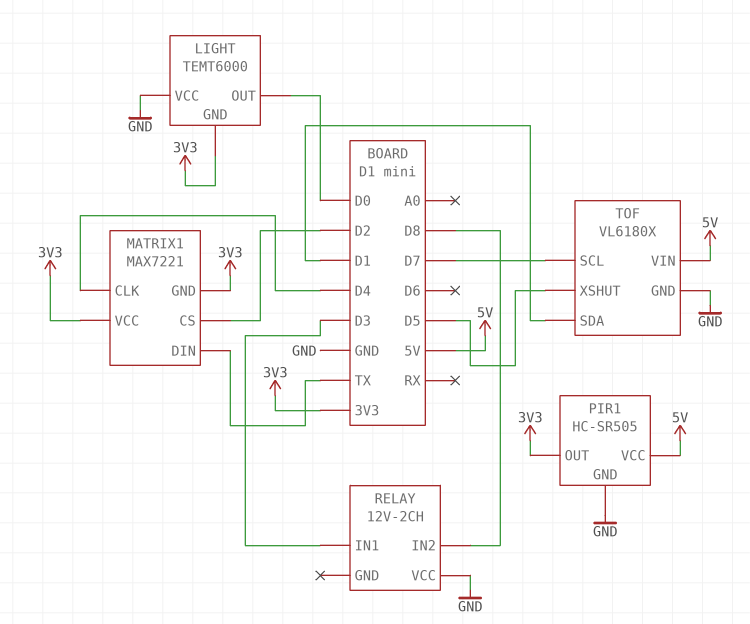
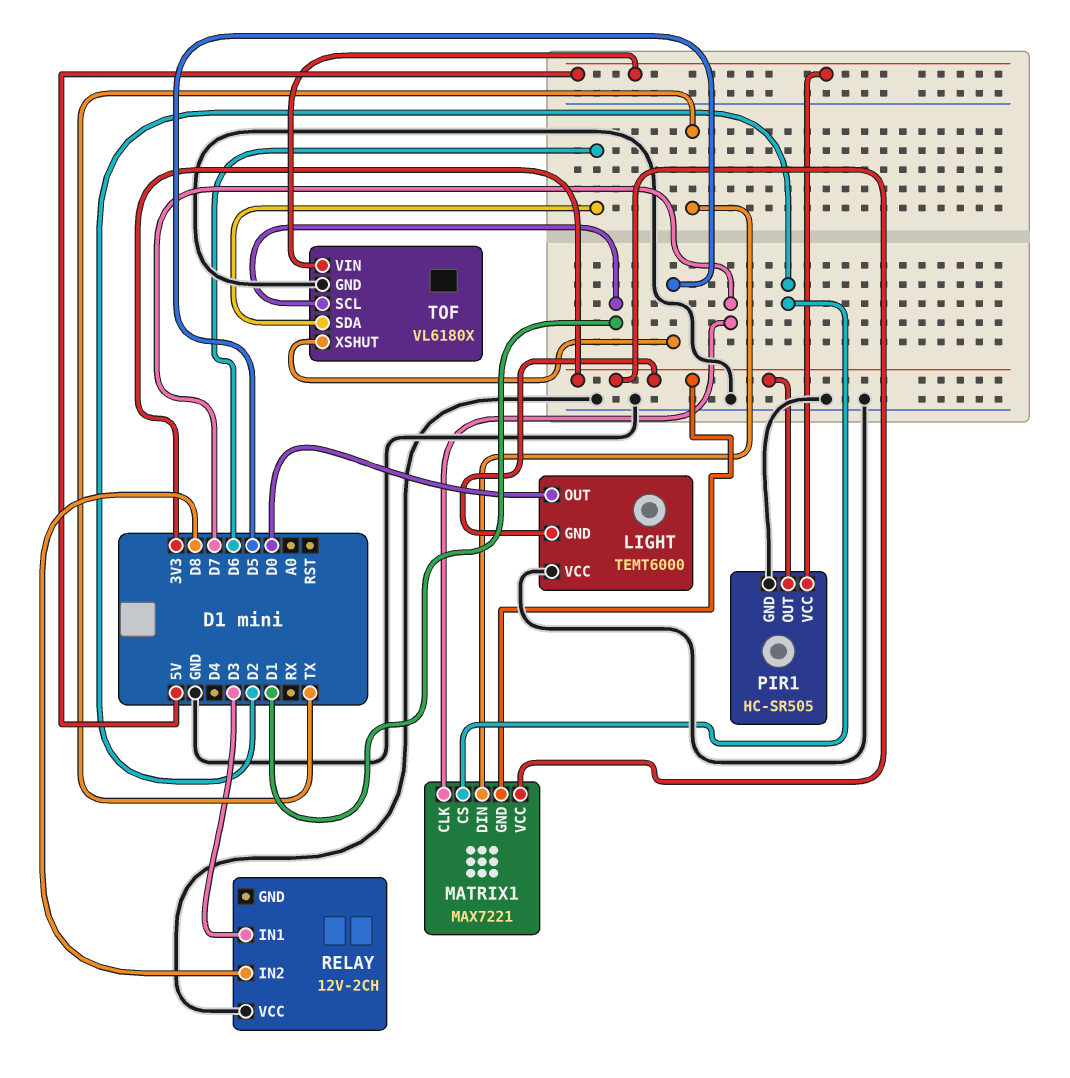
MATRIX1 pin CLK: D4 -> D7
TOF pin SCL: D7 -> D1
TOF pin SDA: D1 -> D6

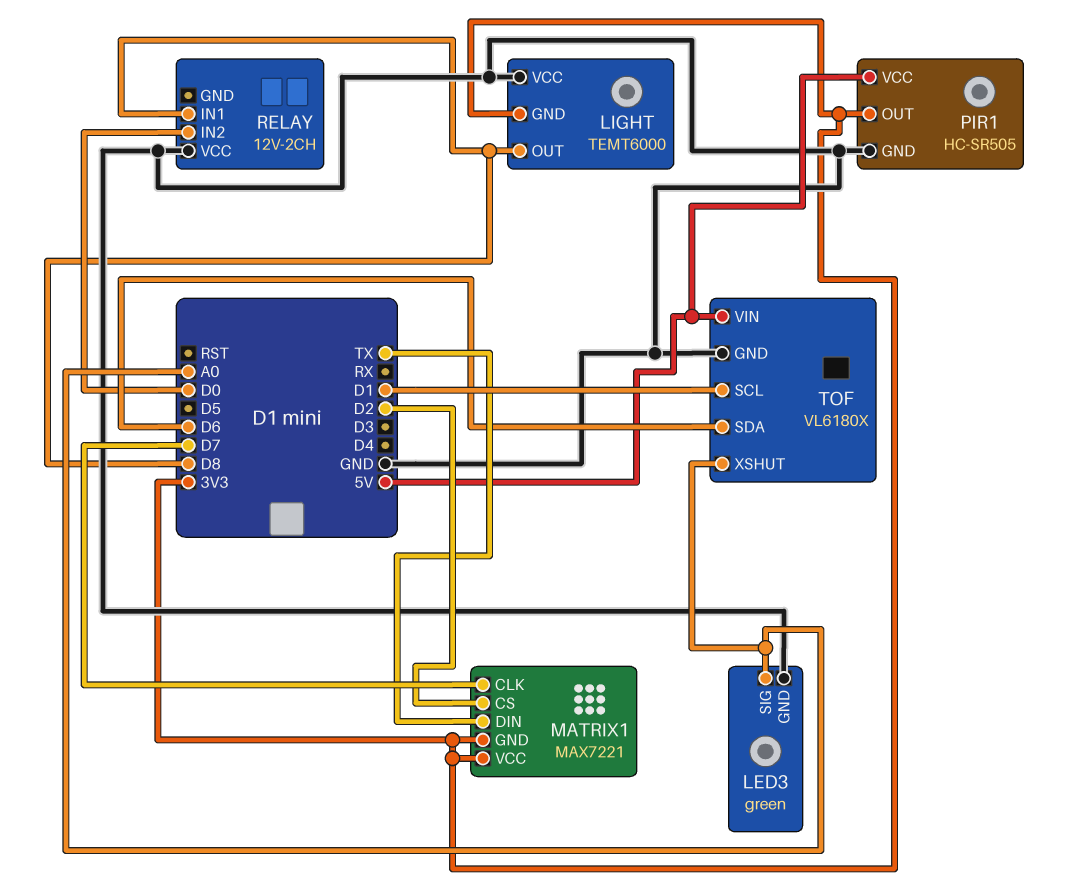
LED3: none -> green
LED3 pin GND: none -> GND
LED3 pin SIG: none -> A0
LIGHT pin OUT: D0 -> D8
RELAY pin IN1: D3 -> D8
RELAY pin IN2: D8 -> D0
TOF pin XSHUT: D5 -> A0

